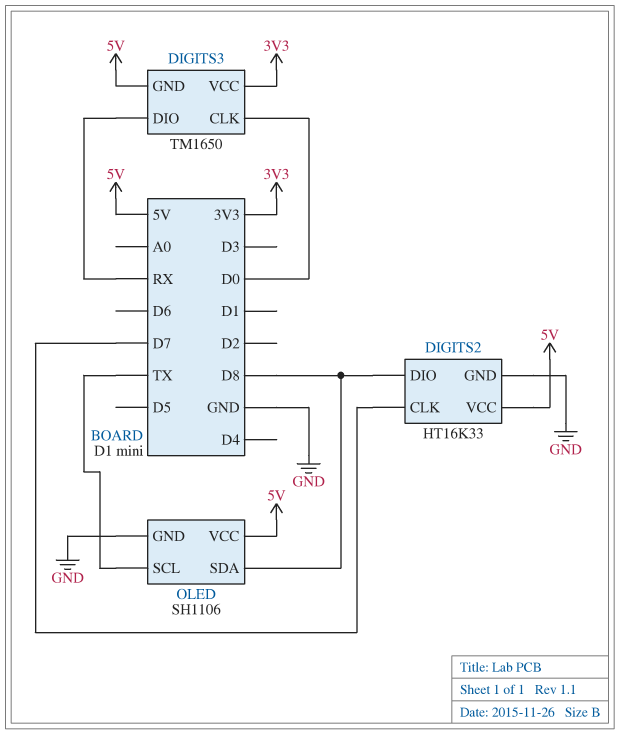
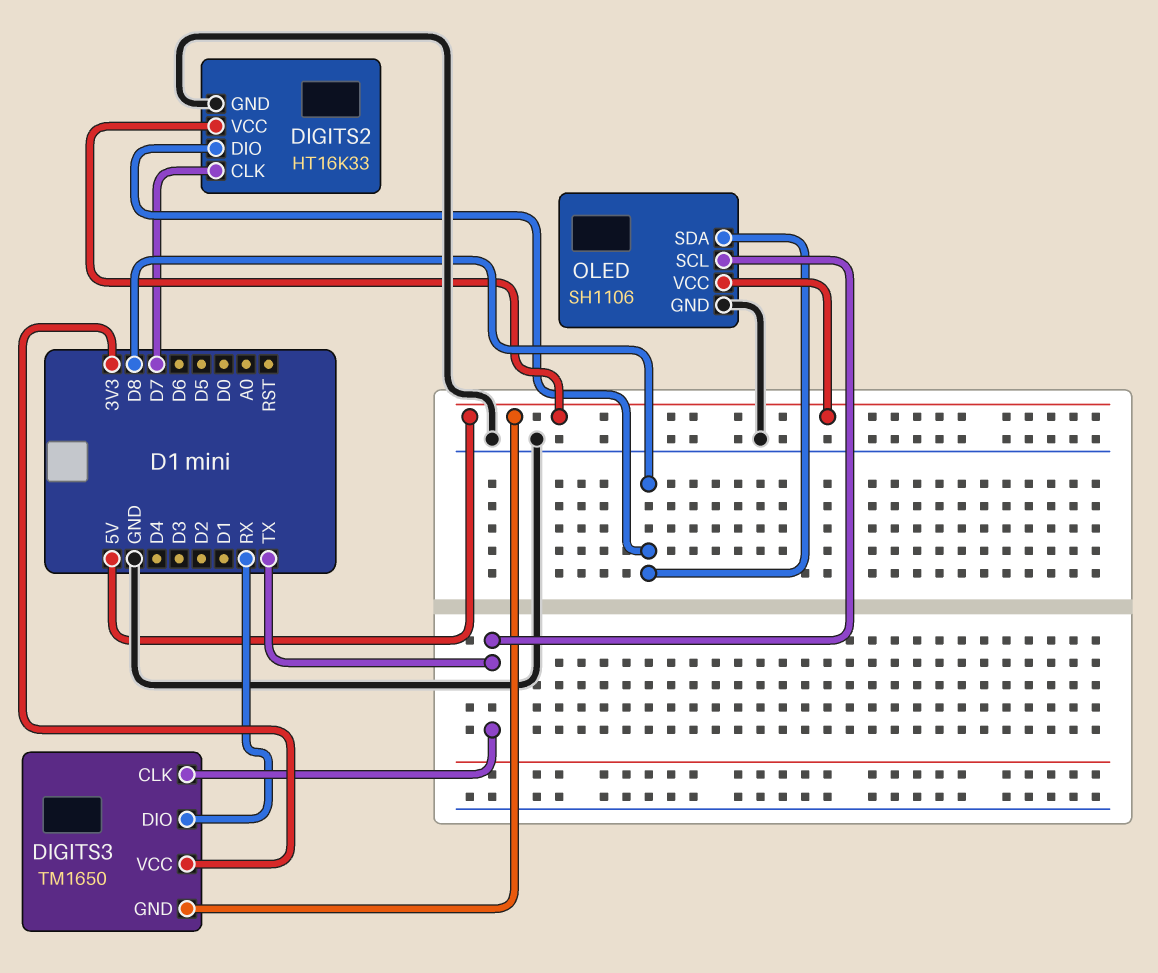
DIGITS3 pin CLK: D0 -> TX

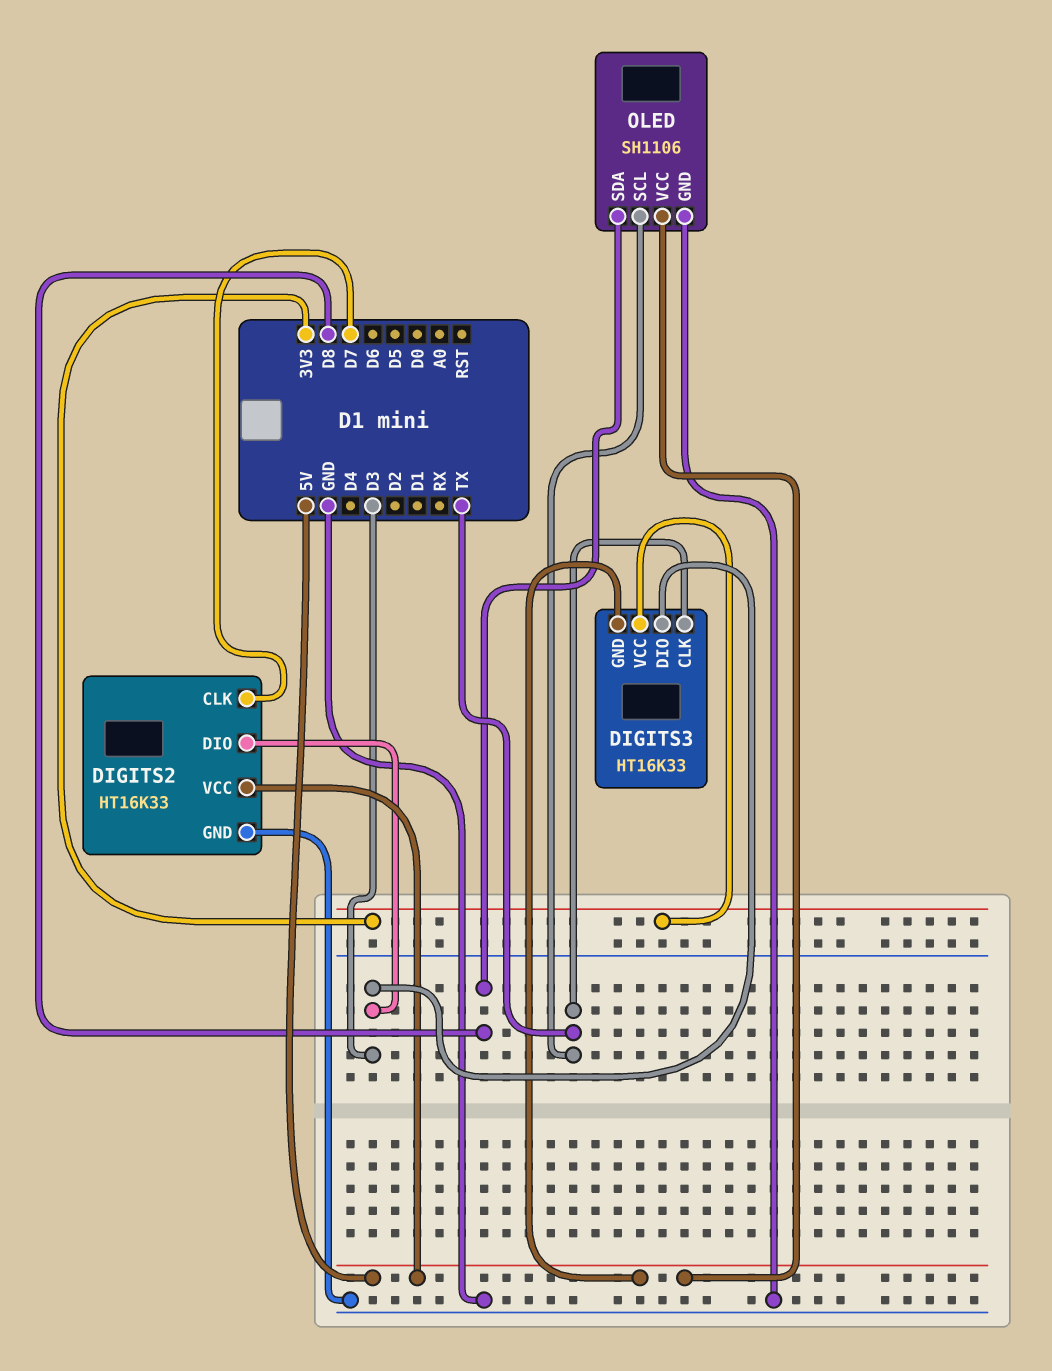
DIGITS2 pin DIO: D8 -> D3
DIGITS3: TM1650 -> HT16K33
DIGITS3 pin DIO: RX -> D3

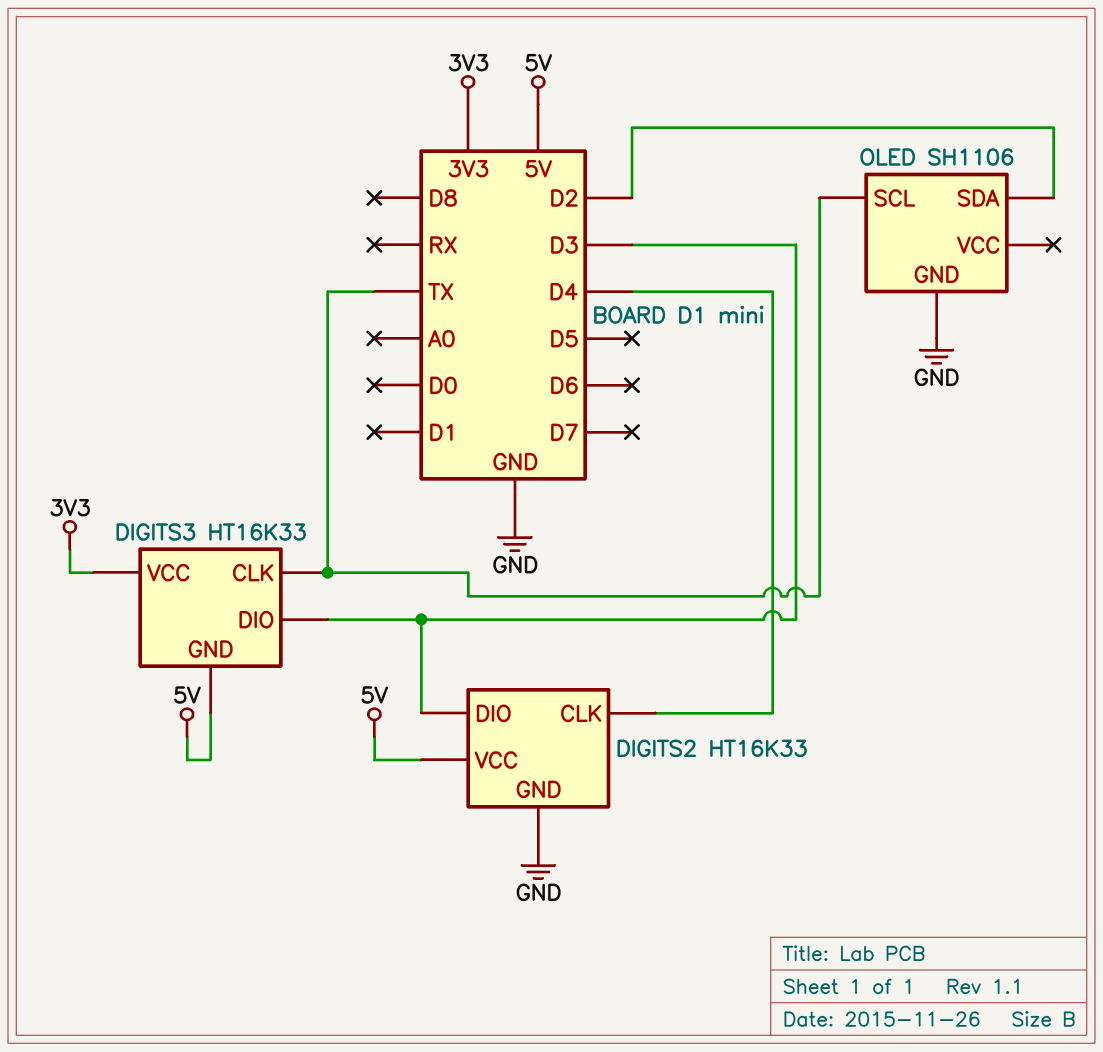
DIGITS2 pin CLK: D7 -> D4
OLED pin SDA: D8 -> D2
OLED pin VCC: 5V -> none

